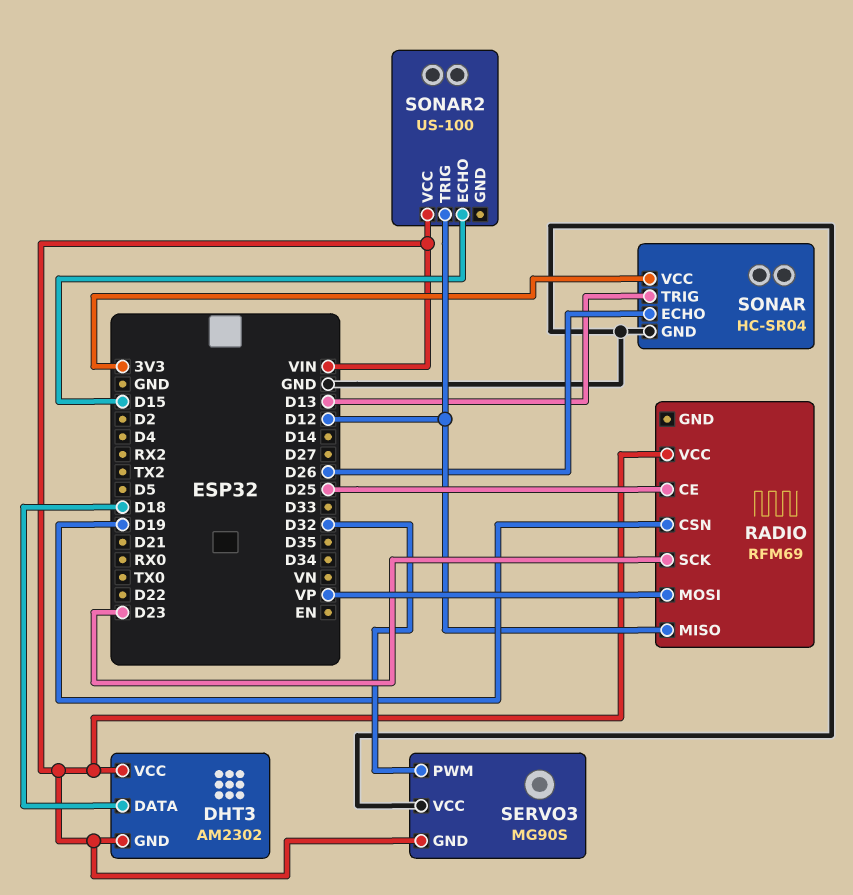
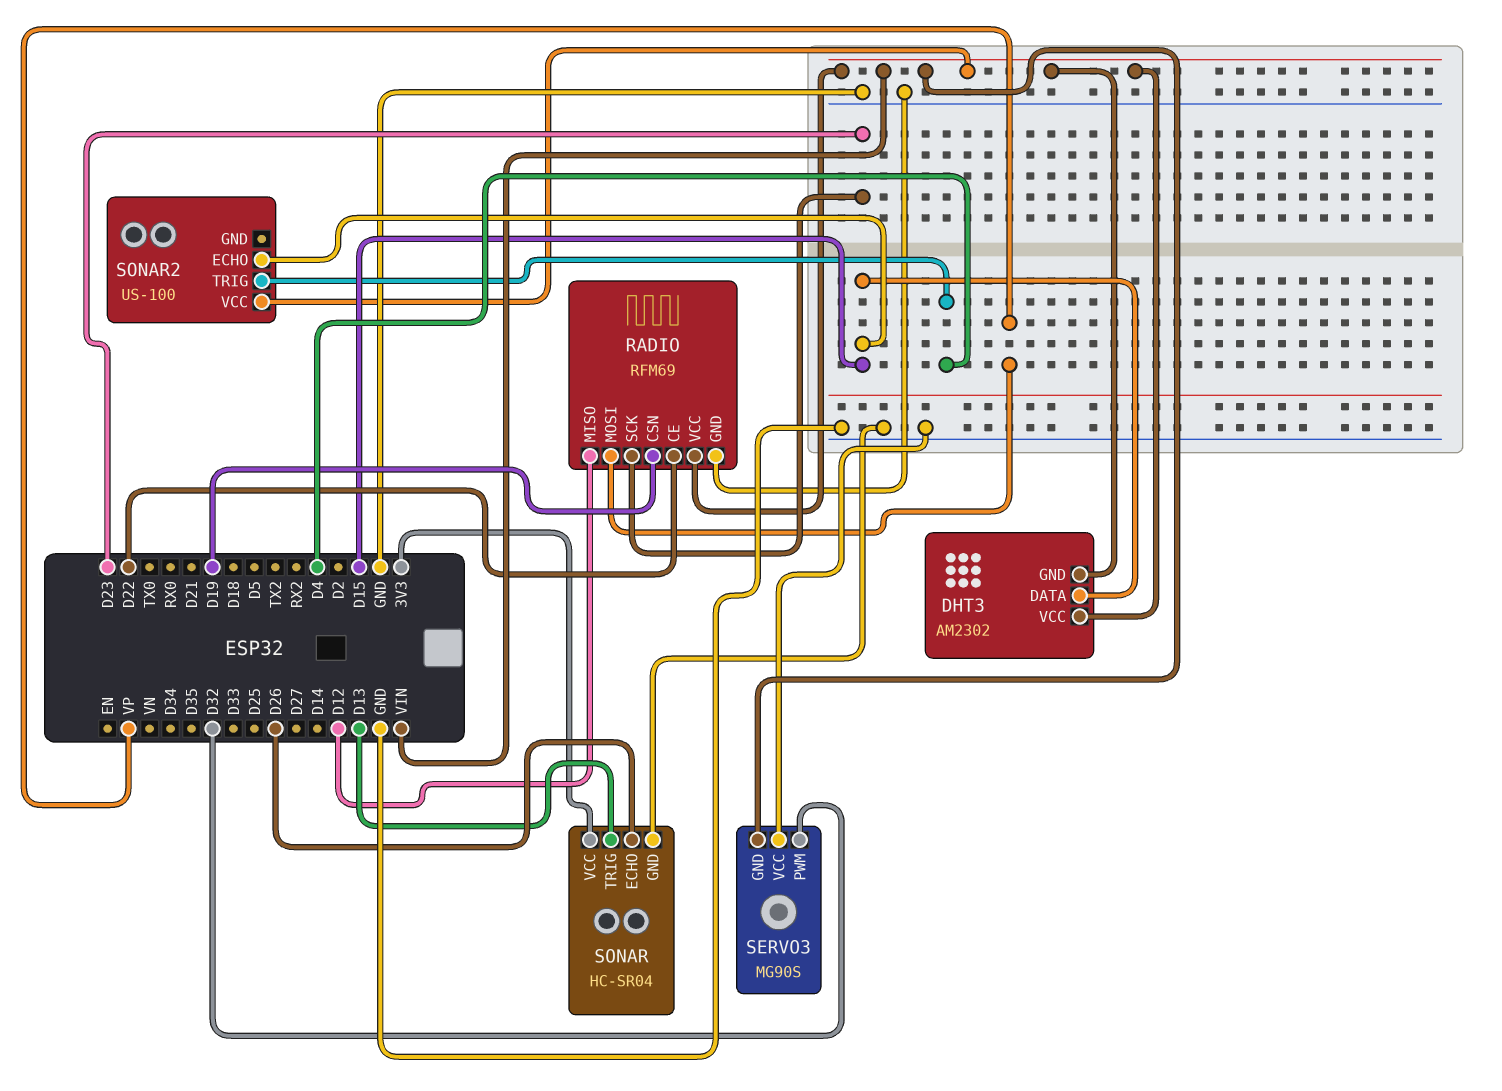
DHT3 pin DATA: D18 -> D15
RADIO pin CE: D25 -> D22
RADIO pin GND: none -> GND
SONAR2 pin TRIG: D12 -> D4

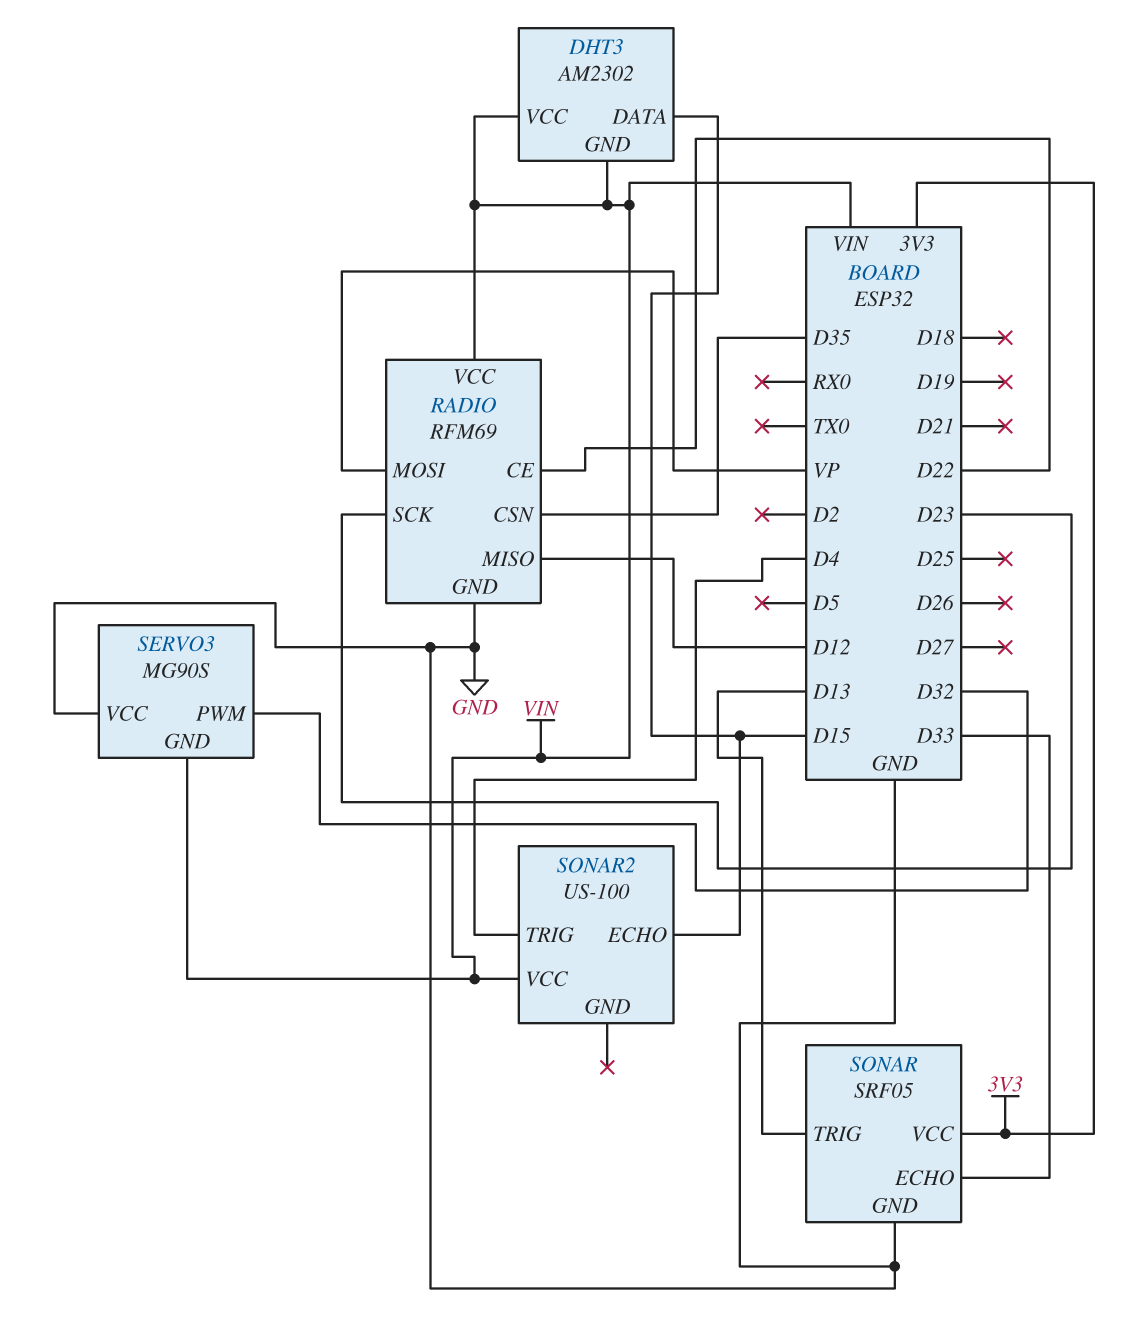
RADIO pin CSN: D19 -> D35
SONAR: HC-SR04 -> SRF05
SONAR pin ECHO: D26 -> D33

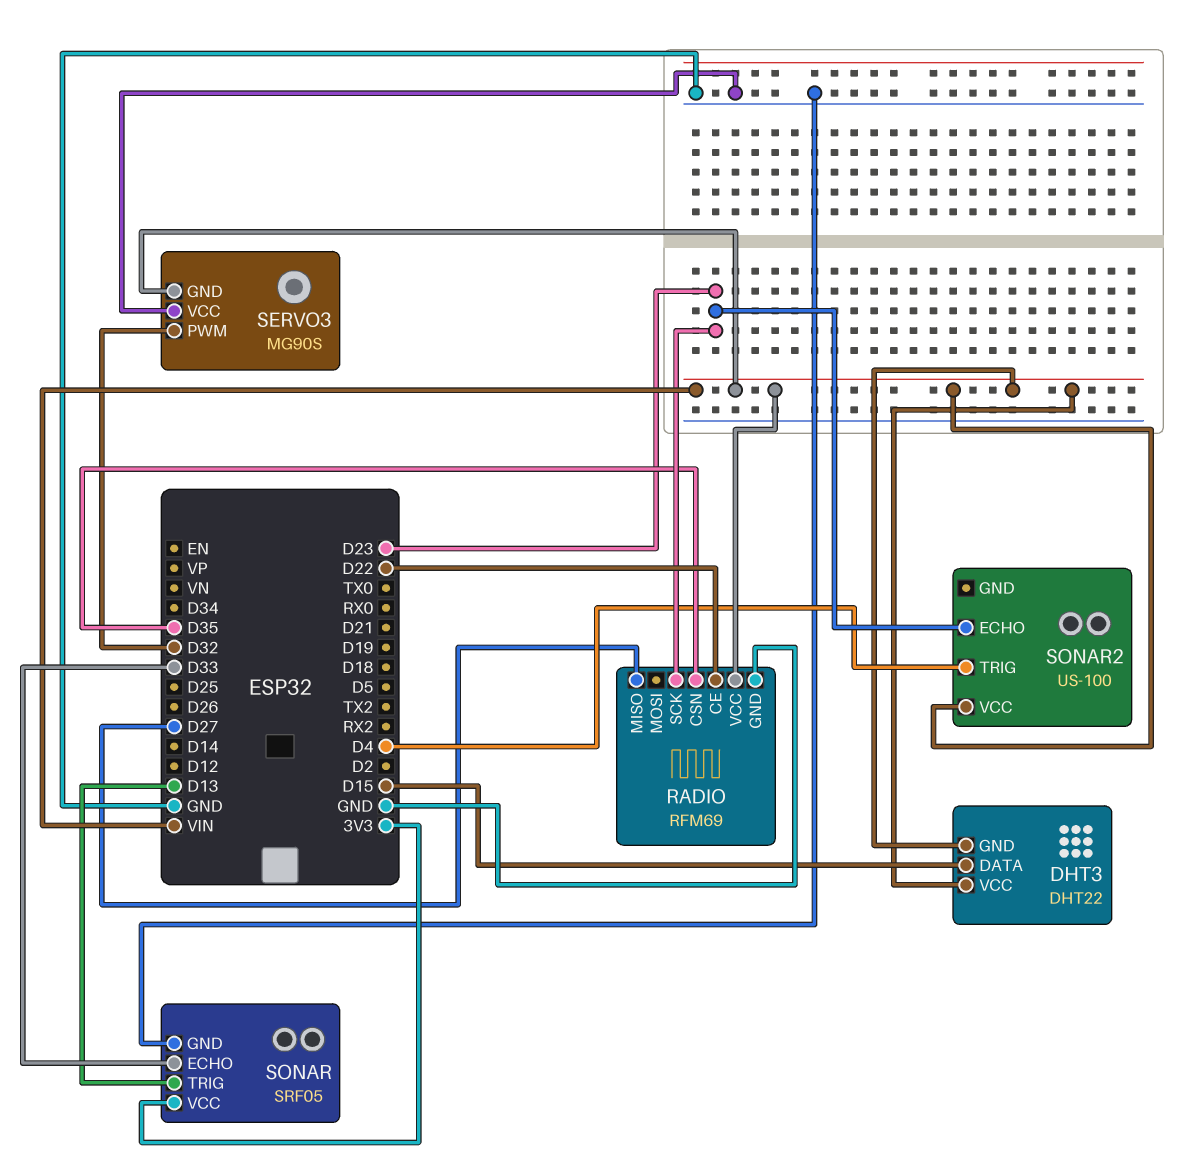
DHT3: AM2302 -> DHT22
RADIO pin MISO: D12 -> D27
RADIO pin MOSI: VP -> none
SONAR2 pin ECHO: D15 -> D23

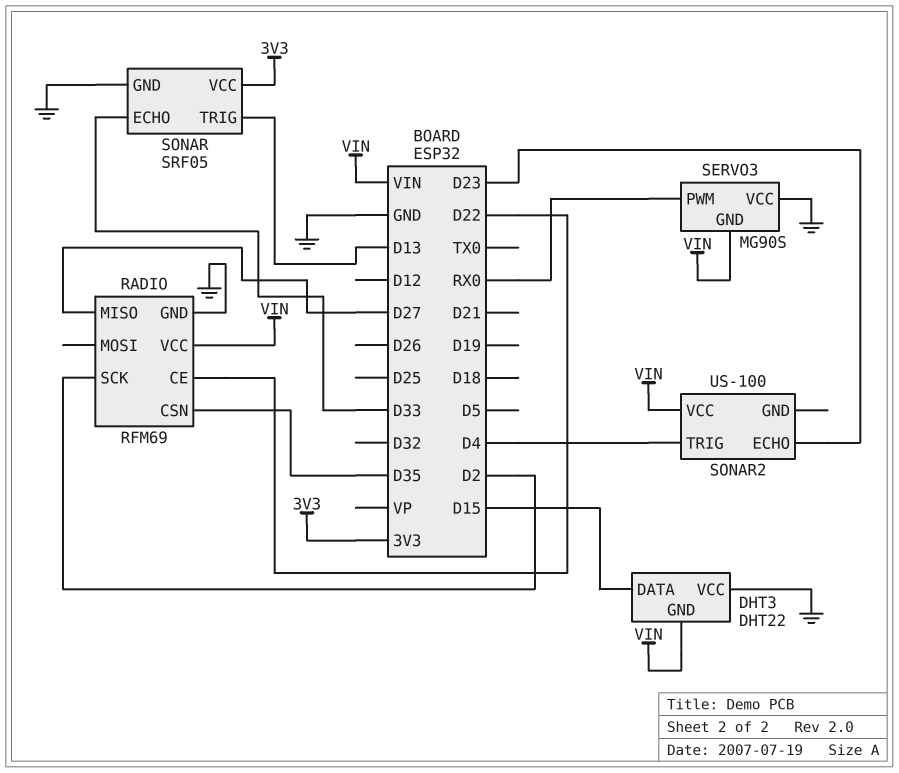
DHT3 pin VCC: VIN -> GND
RADIO pin SCK: D23 -> D2
SERVO3 pin PWM: D32 -> RX0

